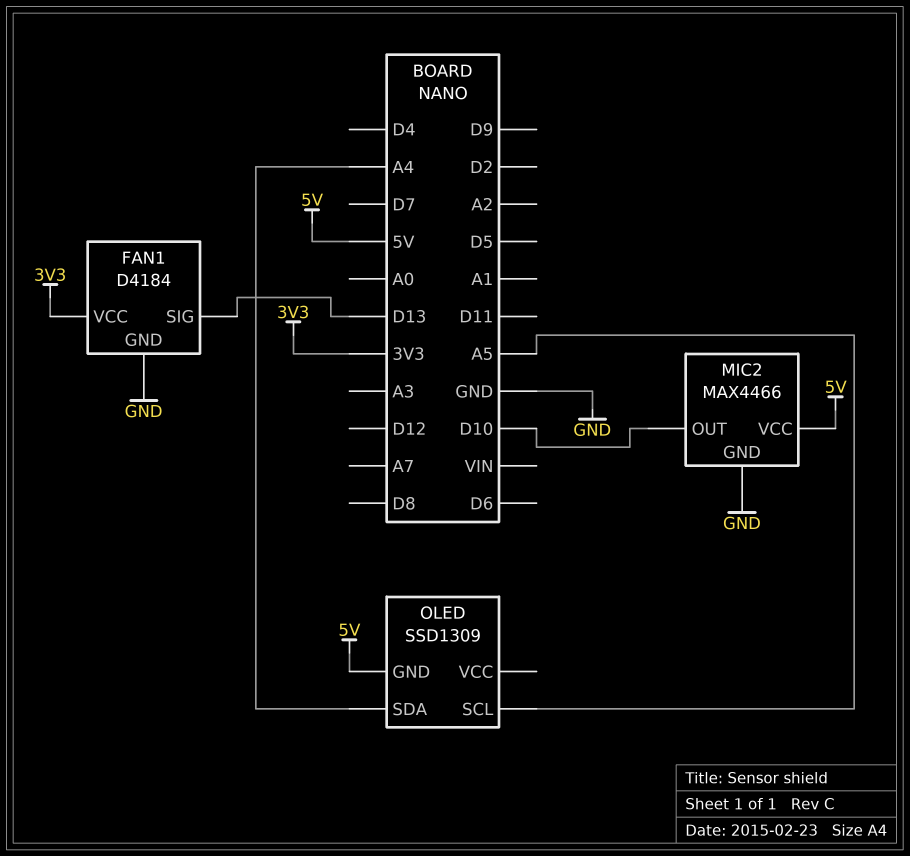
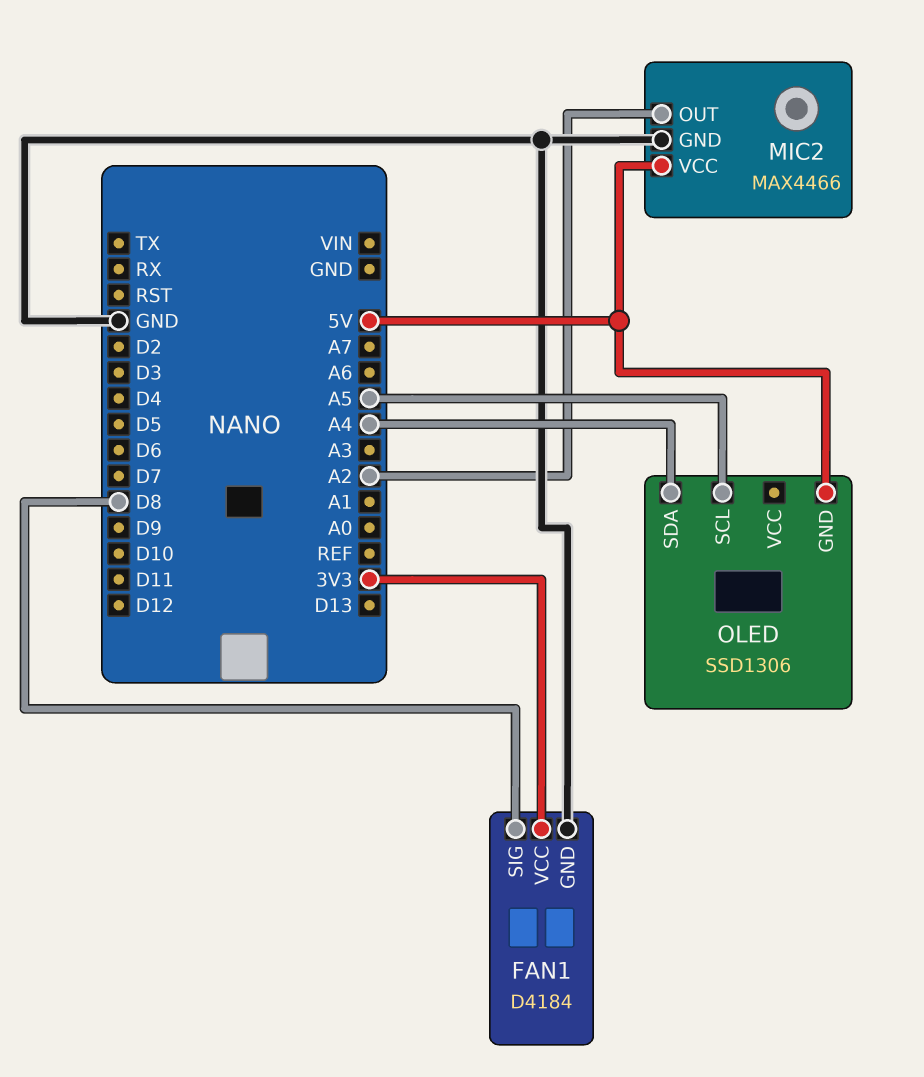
FAN1 pin SIG: D13 -> D8
MIC2 pin OUT: D10 -> A2
OLED: SSD1309 -> SSD1306

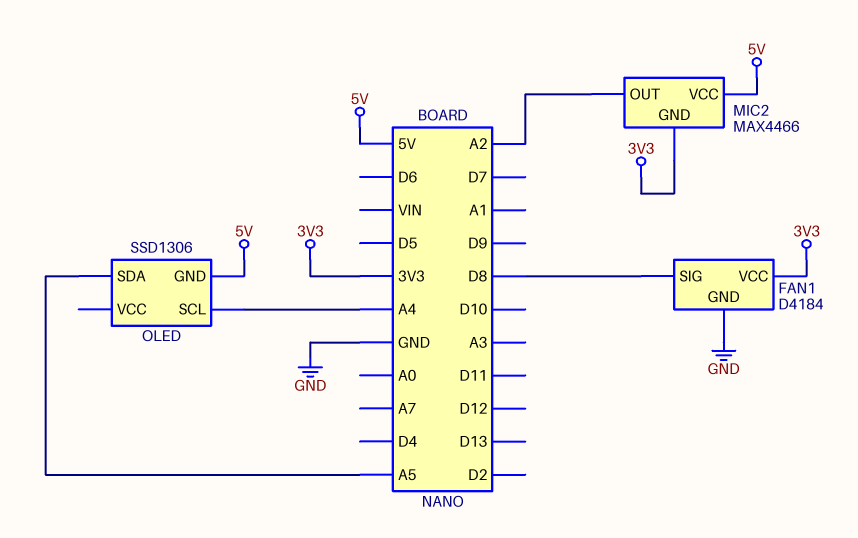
MIC2 pin GND: GND -> 3V3
OLED pin SCL: A5 -> A4
OLED pin SDA: A4 -> A5

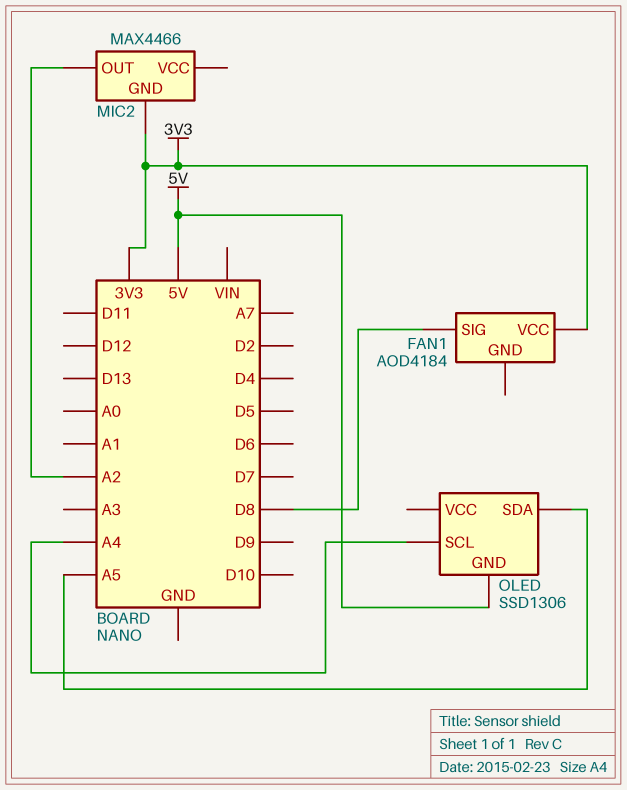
FAN1: D4184 -> AOD4184
FAN1 pin GND: GND -> none
MIC2 pin VCC: 5V -> none

